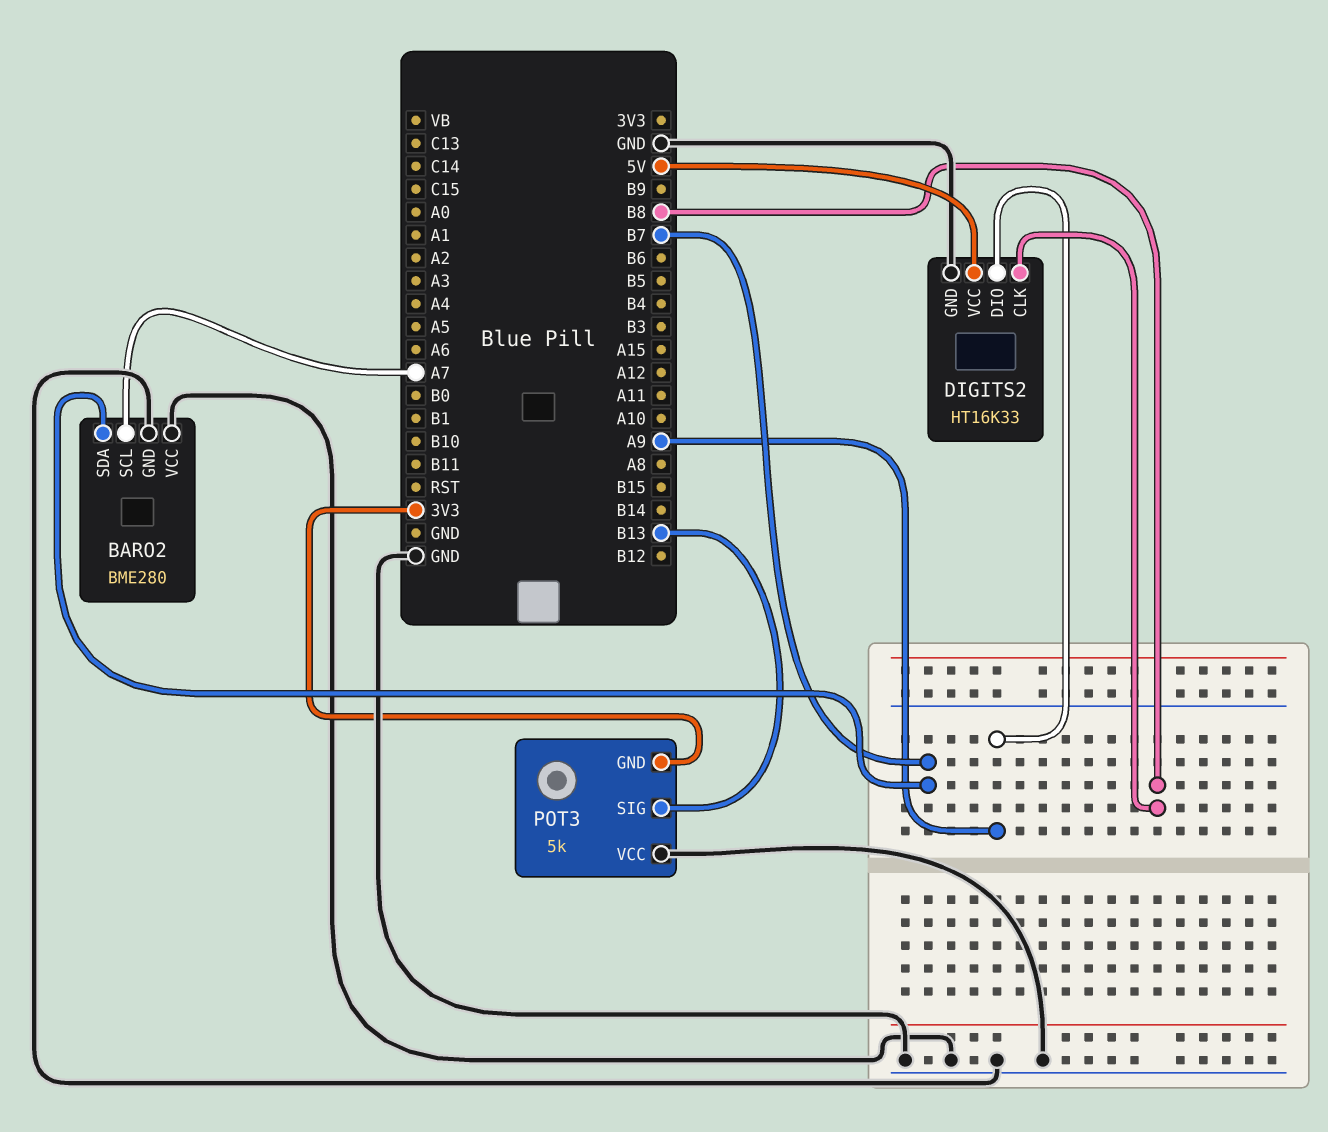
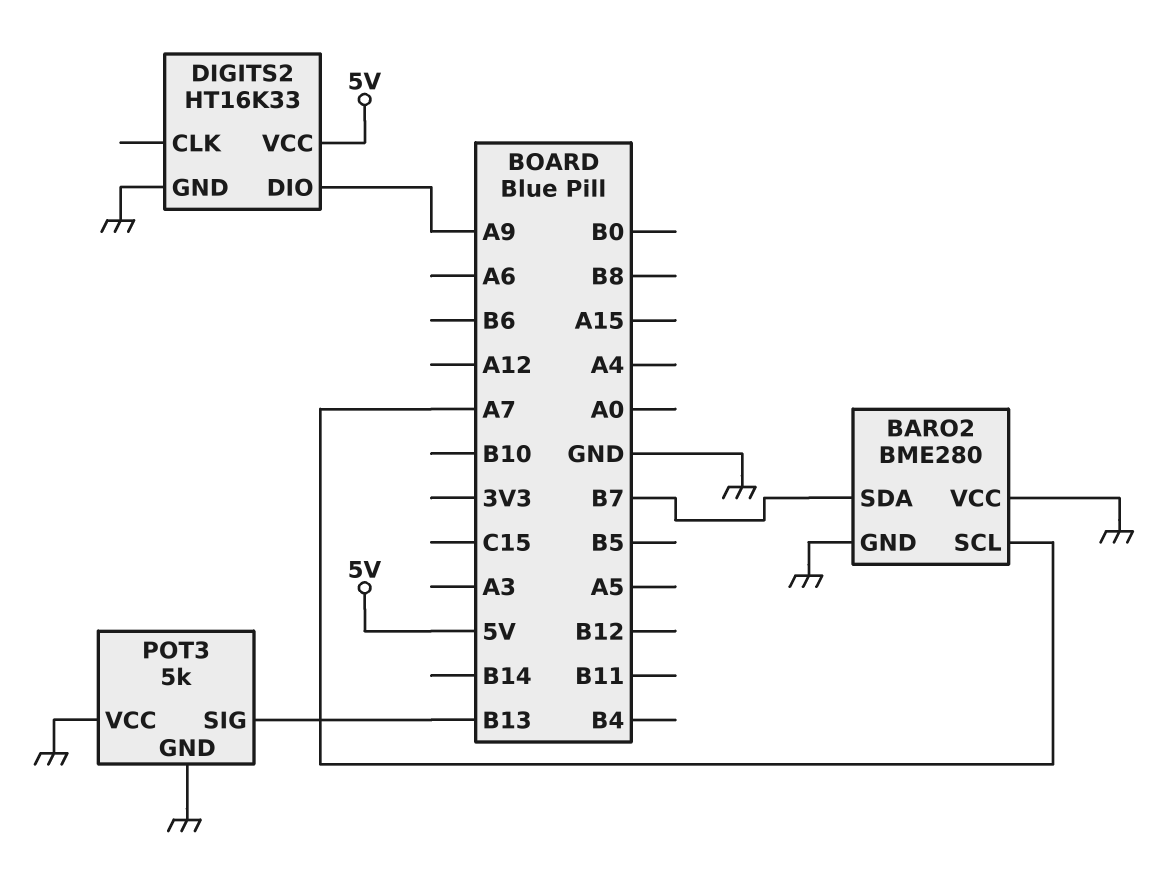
DIGITS2 pin CLK: B8 -> none
POT3 pin GND: 3V3 -> GND

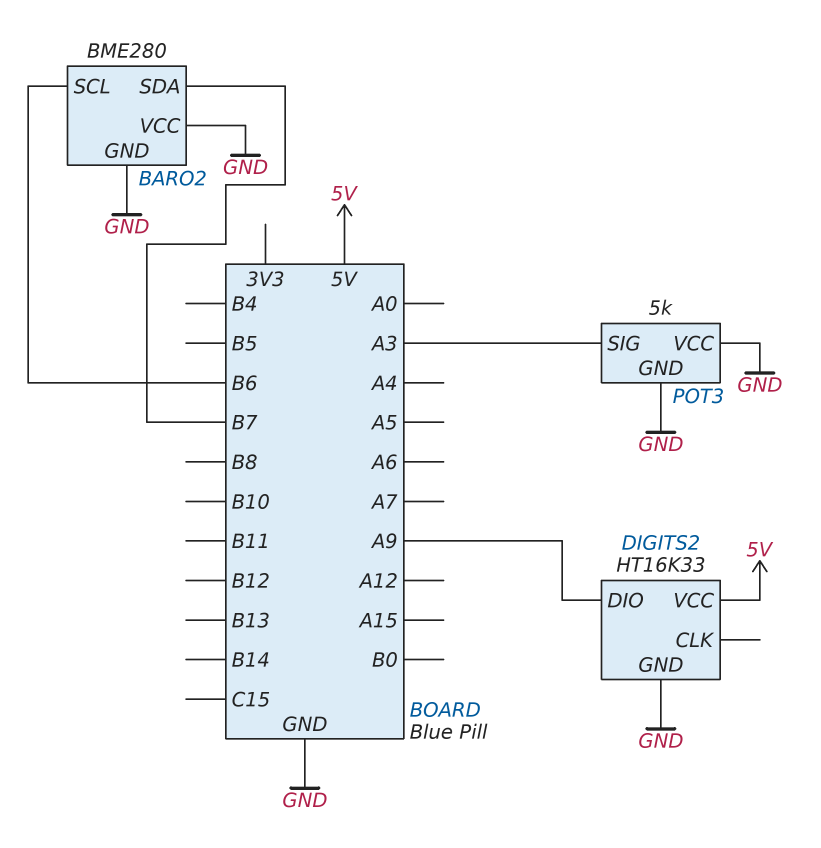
BARO2 pin SCL: A7 -> B6
POT3 pin SIG: B13 -> A3

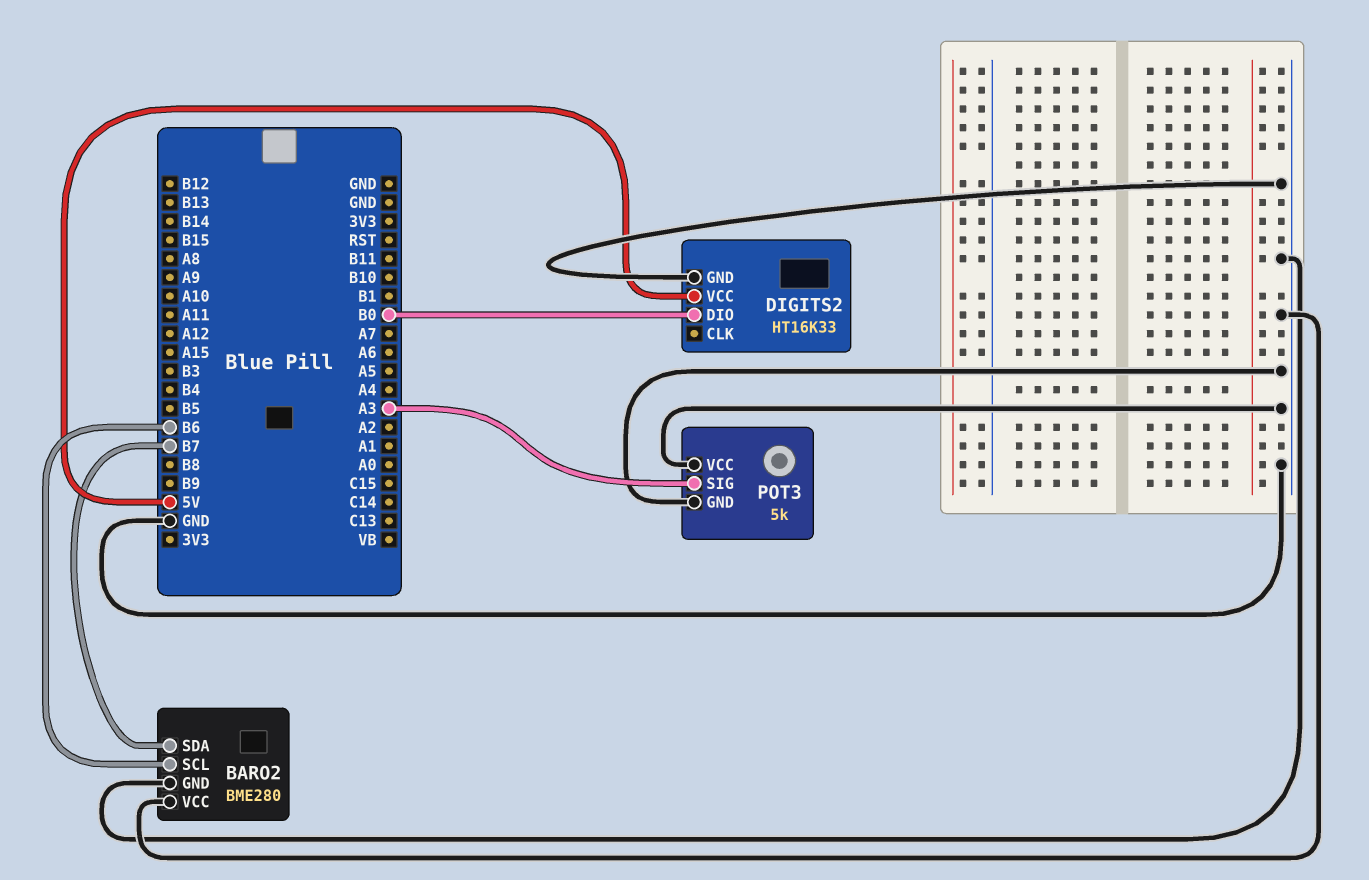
DIGITS2 pin DIO: A9 -> B0

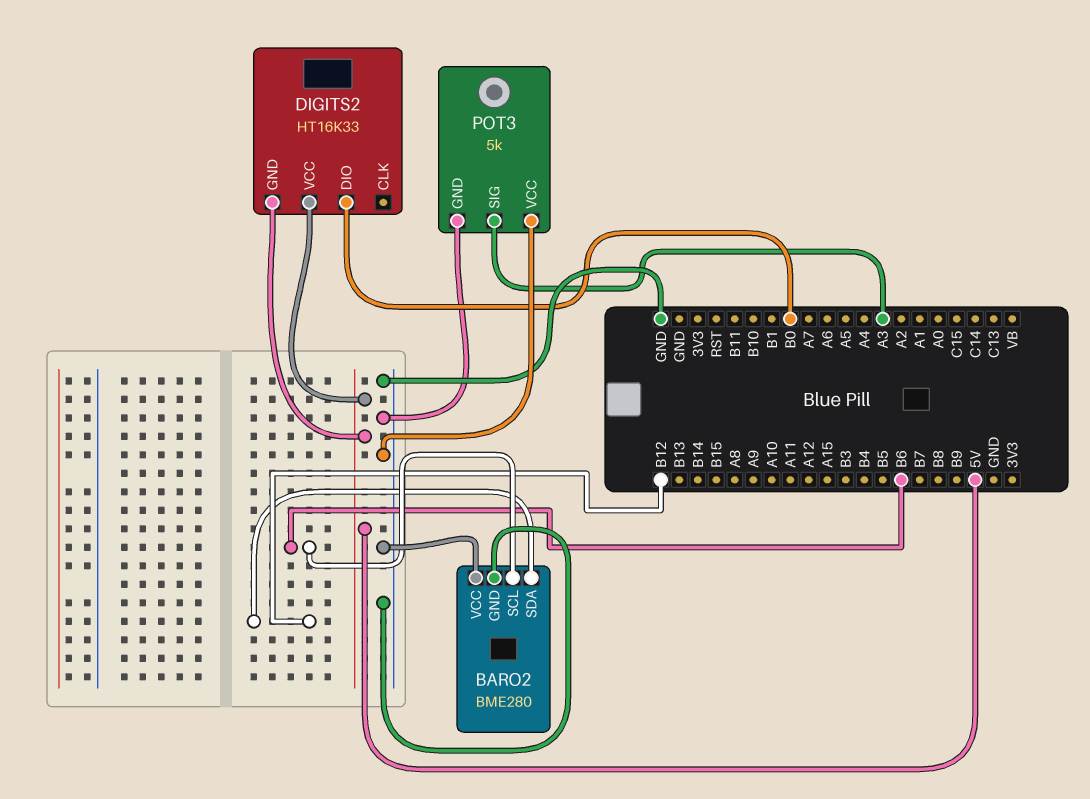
BARO2 pin SDA: B7 -> B12
DIGITS2 pin GND: GND -> 5V

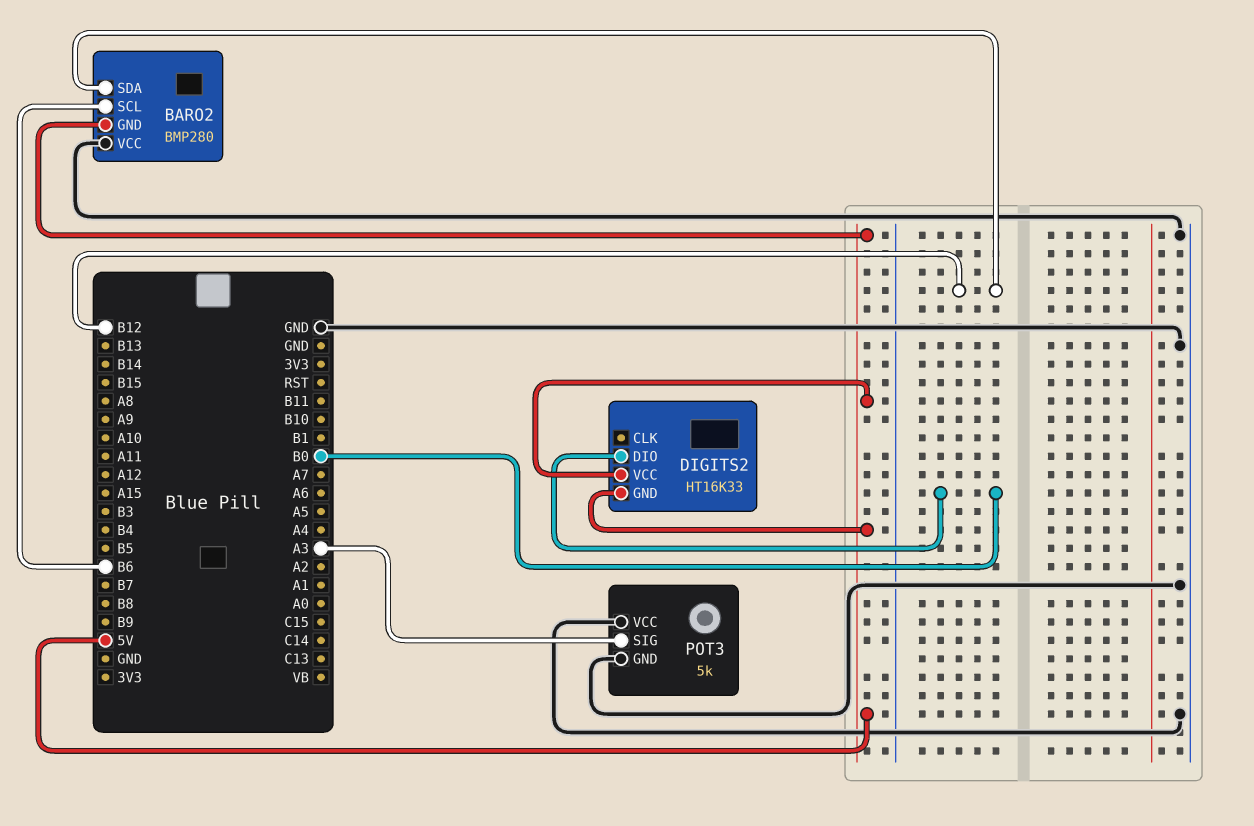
BARO2: BME280 -> BMP280
BARO2 pin GND: GND -> 5V

